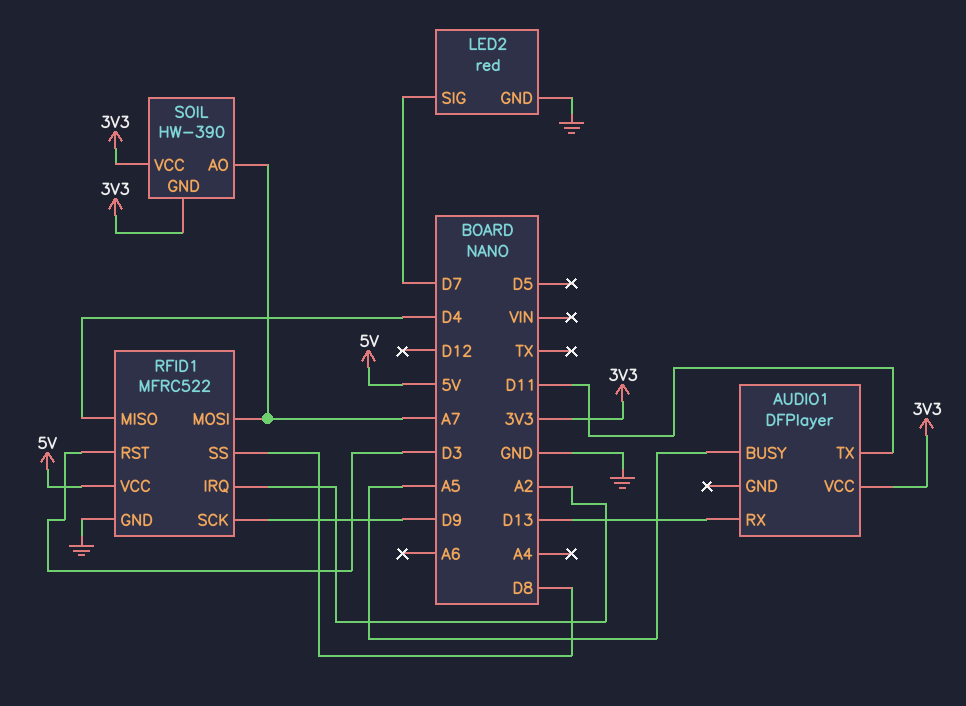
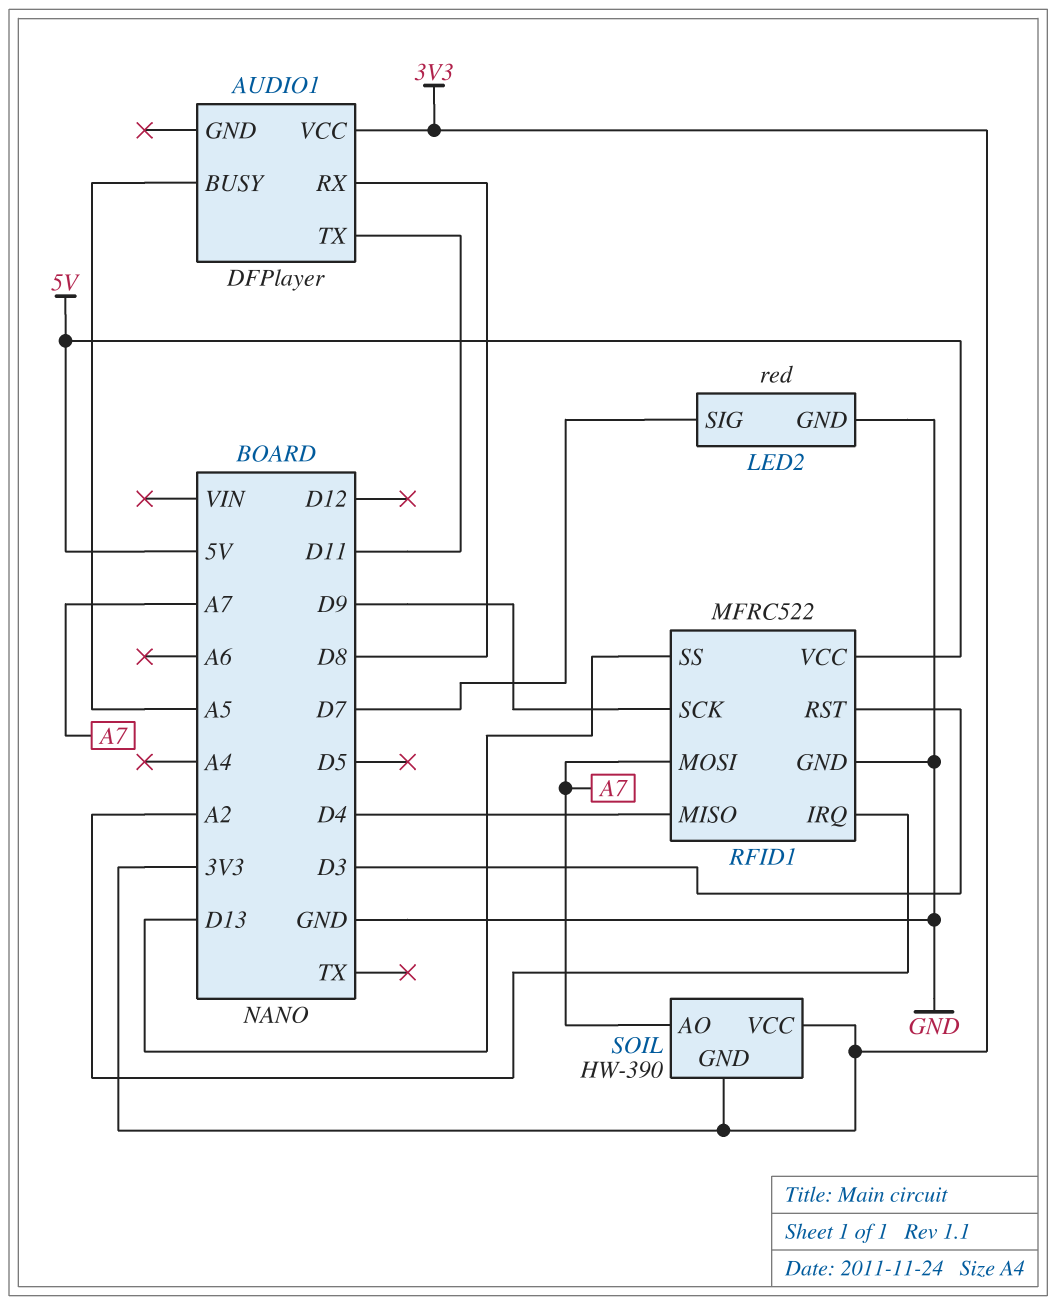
AUDIO1 pin RX: D13 -> D8
RFID1 pin SS: D8 -> D13

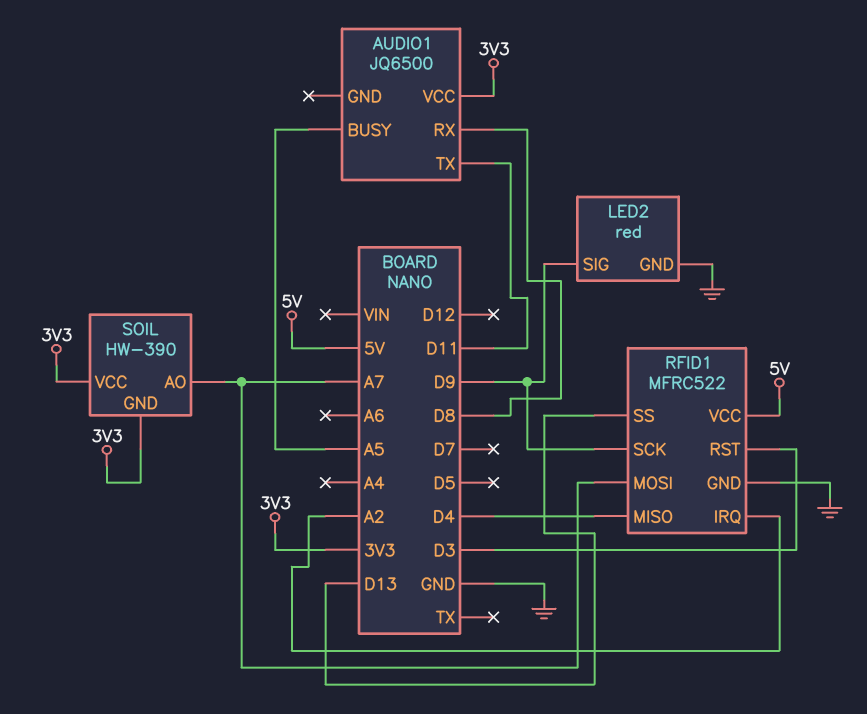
AUDIO1: DFPlayer -> JQ6500
LED2 pin SIG: D7 -> D9

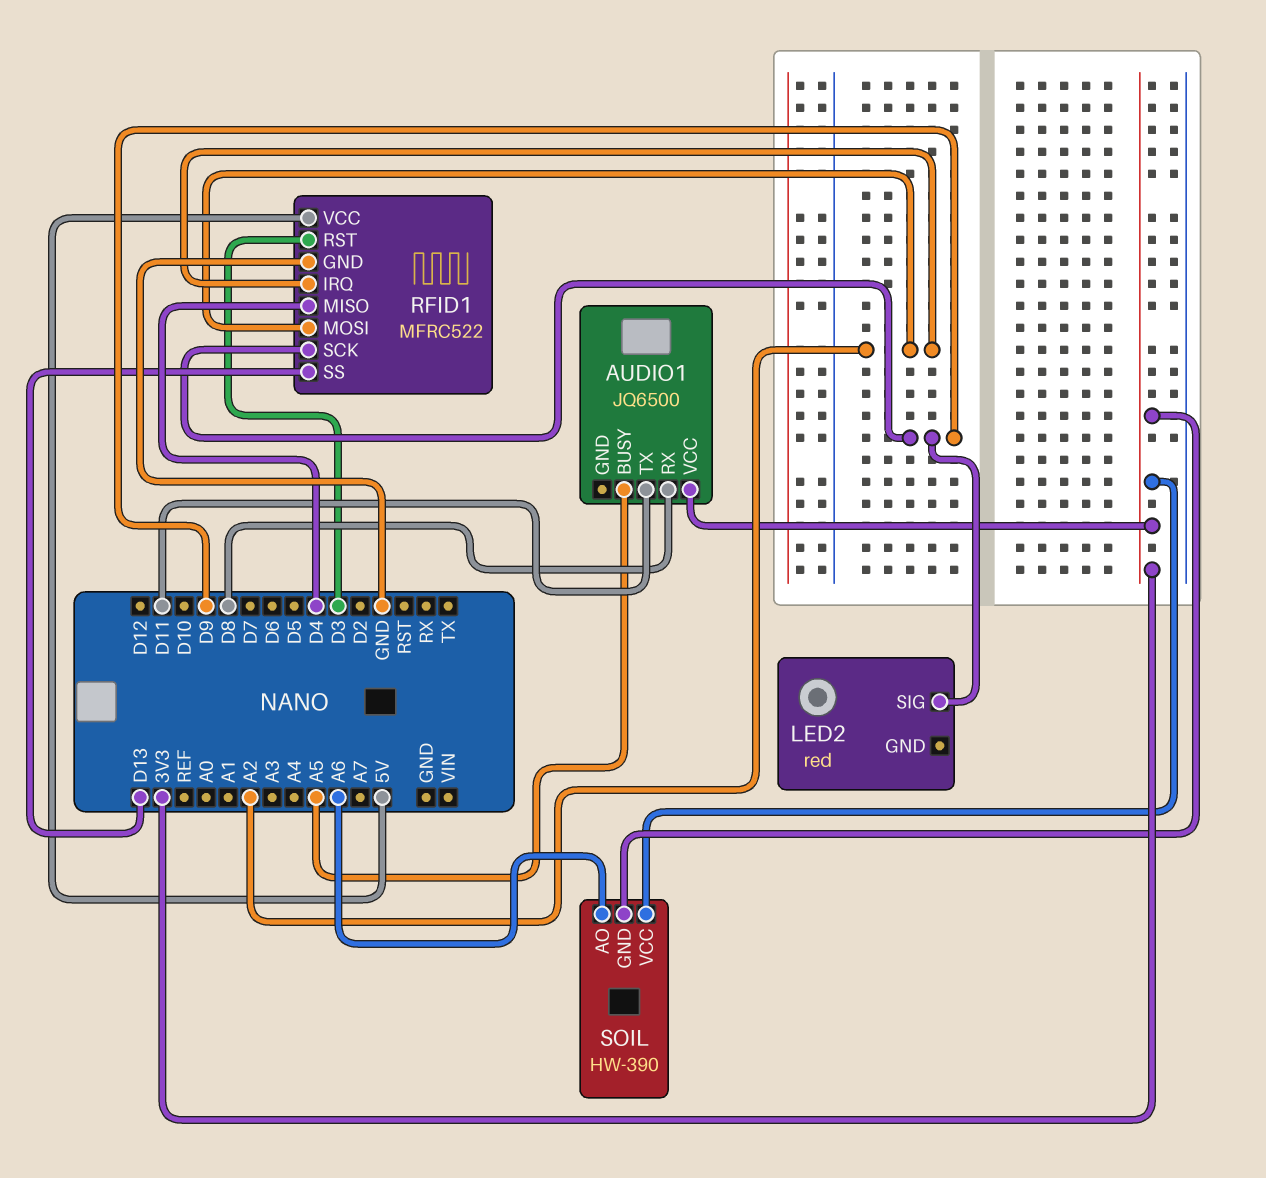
LED2 pin GND: GND -> none
RFID1 pin MOSI: A7 -> A2
SOIL pin AO: A7 -> A6

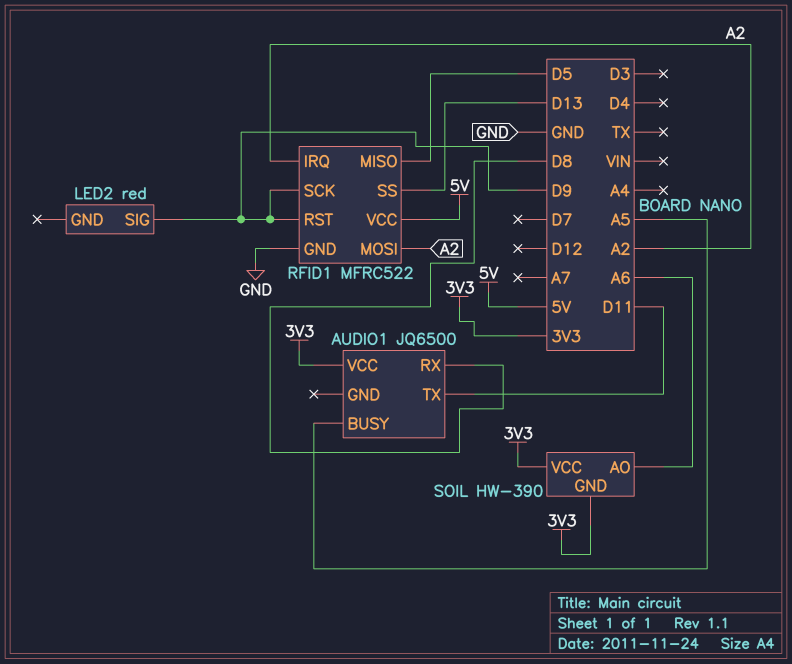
RFID1 pin MISO: D4 -> D5
RFID1 pin RST: D3 -> D9

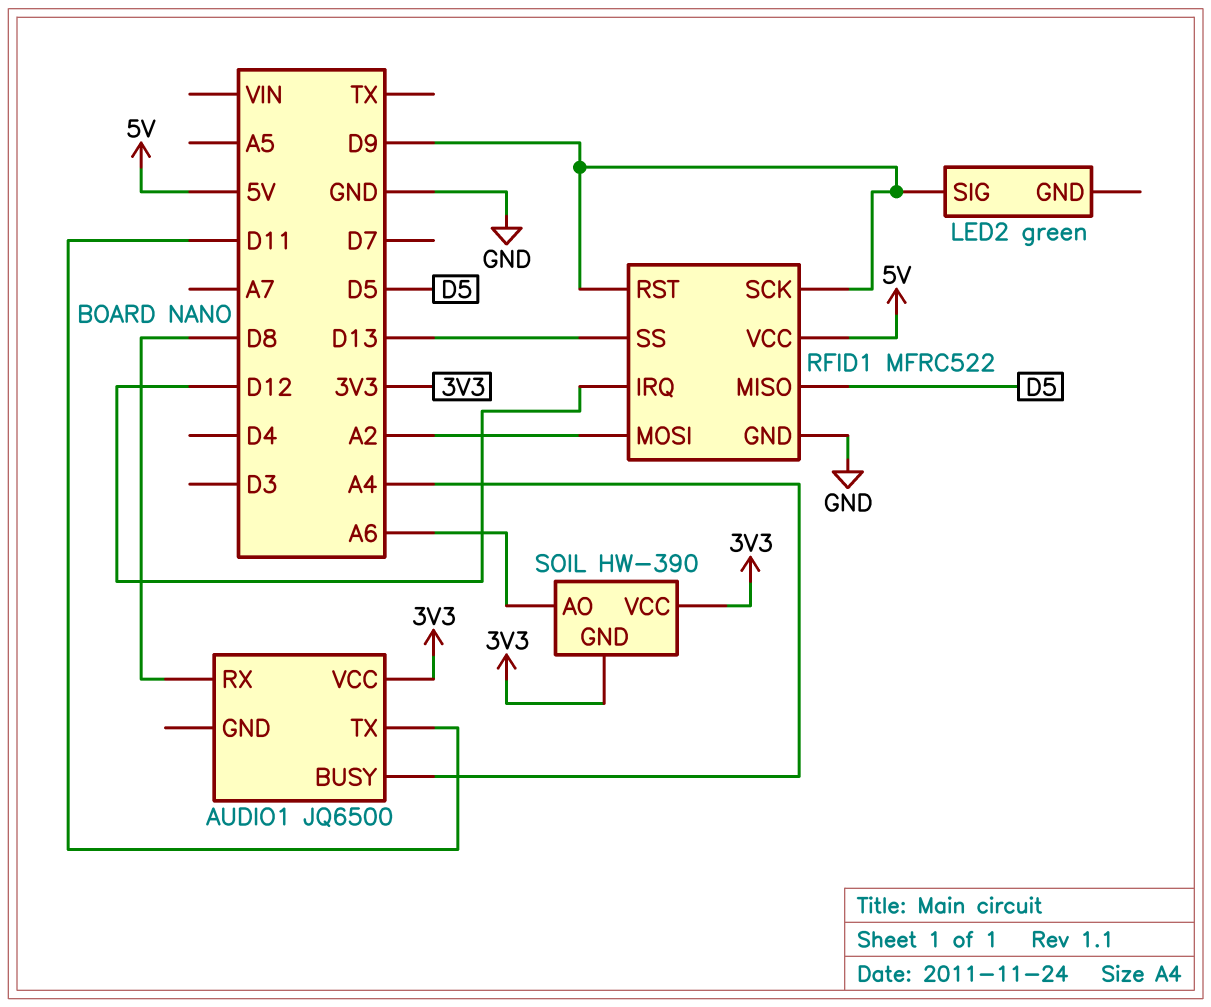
AUDIO1 pin BUSY: A5 -> A4
LED2: red -> green
RFID1 pin IRQ: A2 -> D12

